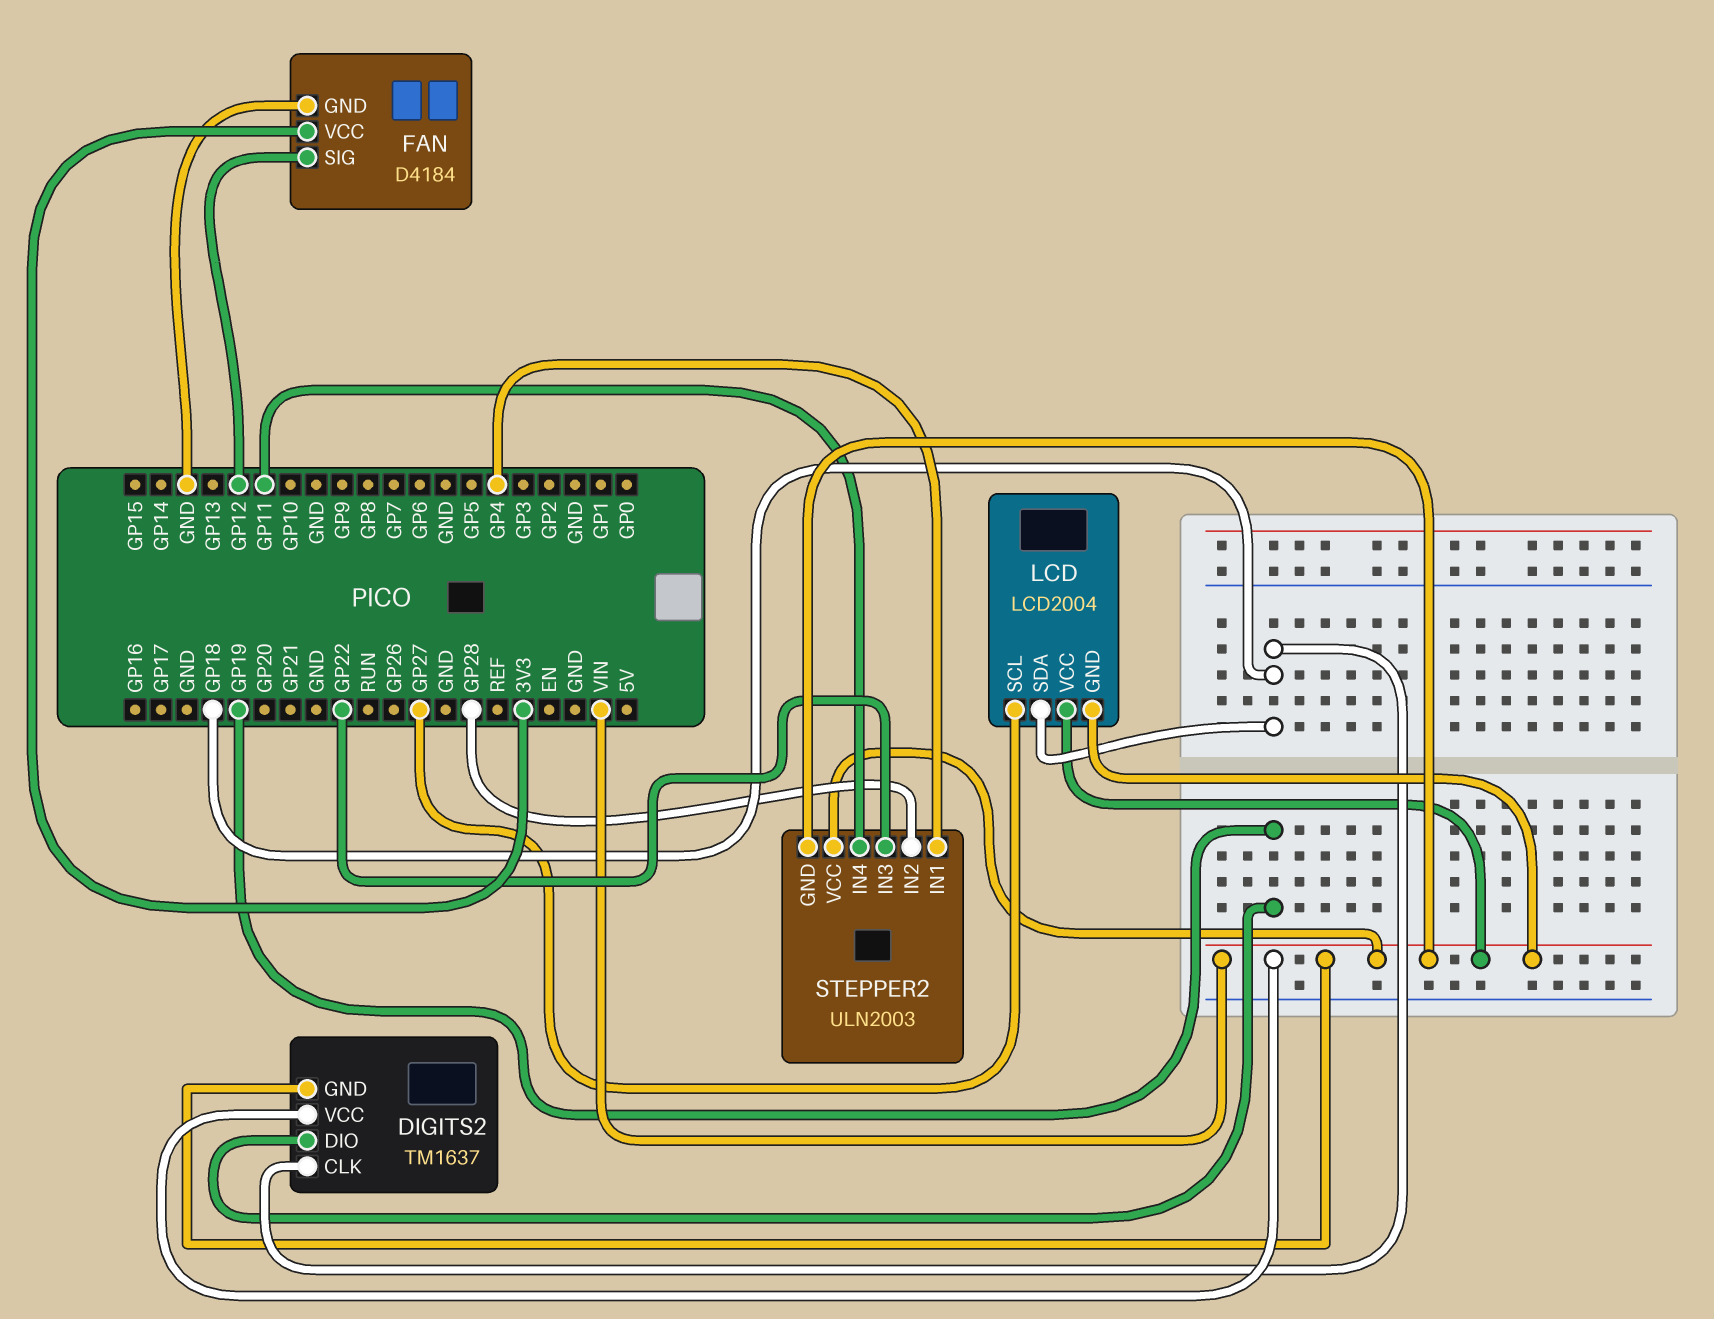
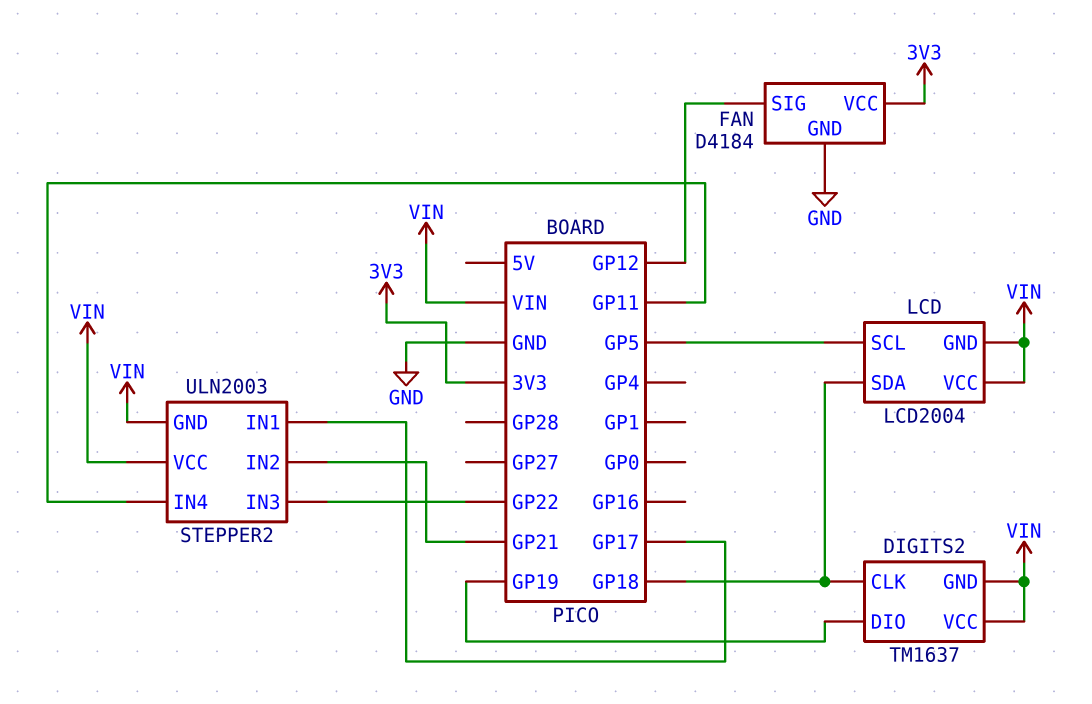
LCD pin SCL: GP27 -> GP5
STEPPER2 pin IN1: GP4 -> GP17
STEPPER2 pin IN2: GP28 -> GP21

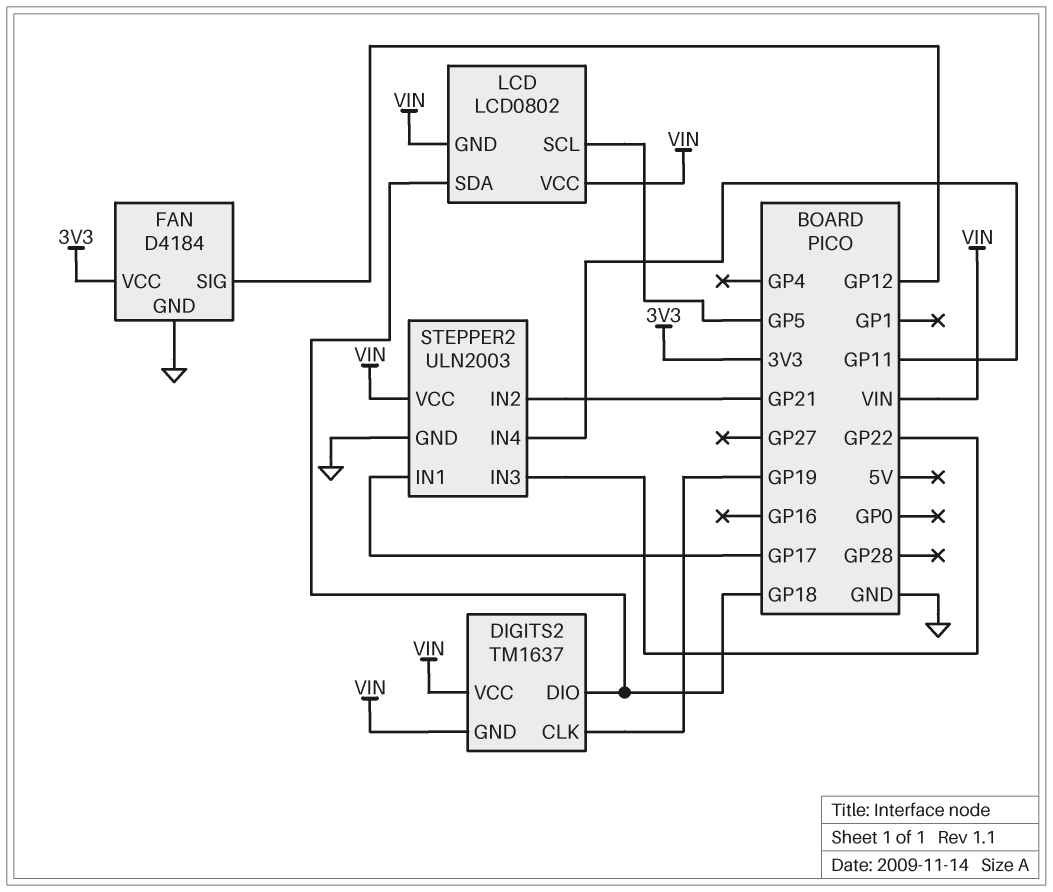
DIGITS2 pin CLK: GP18 -> GP19
DIGITS2 pin DIO: GP19 -> GP18
LCD: LCD2004 -> LCD0802
STEPPER2 pin GND: VIN -> GND

